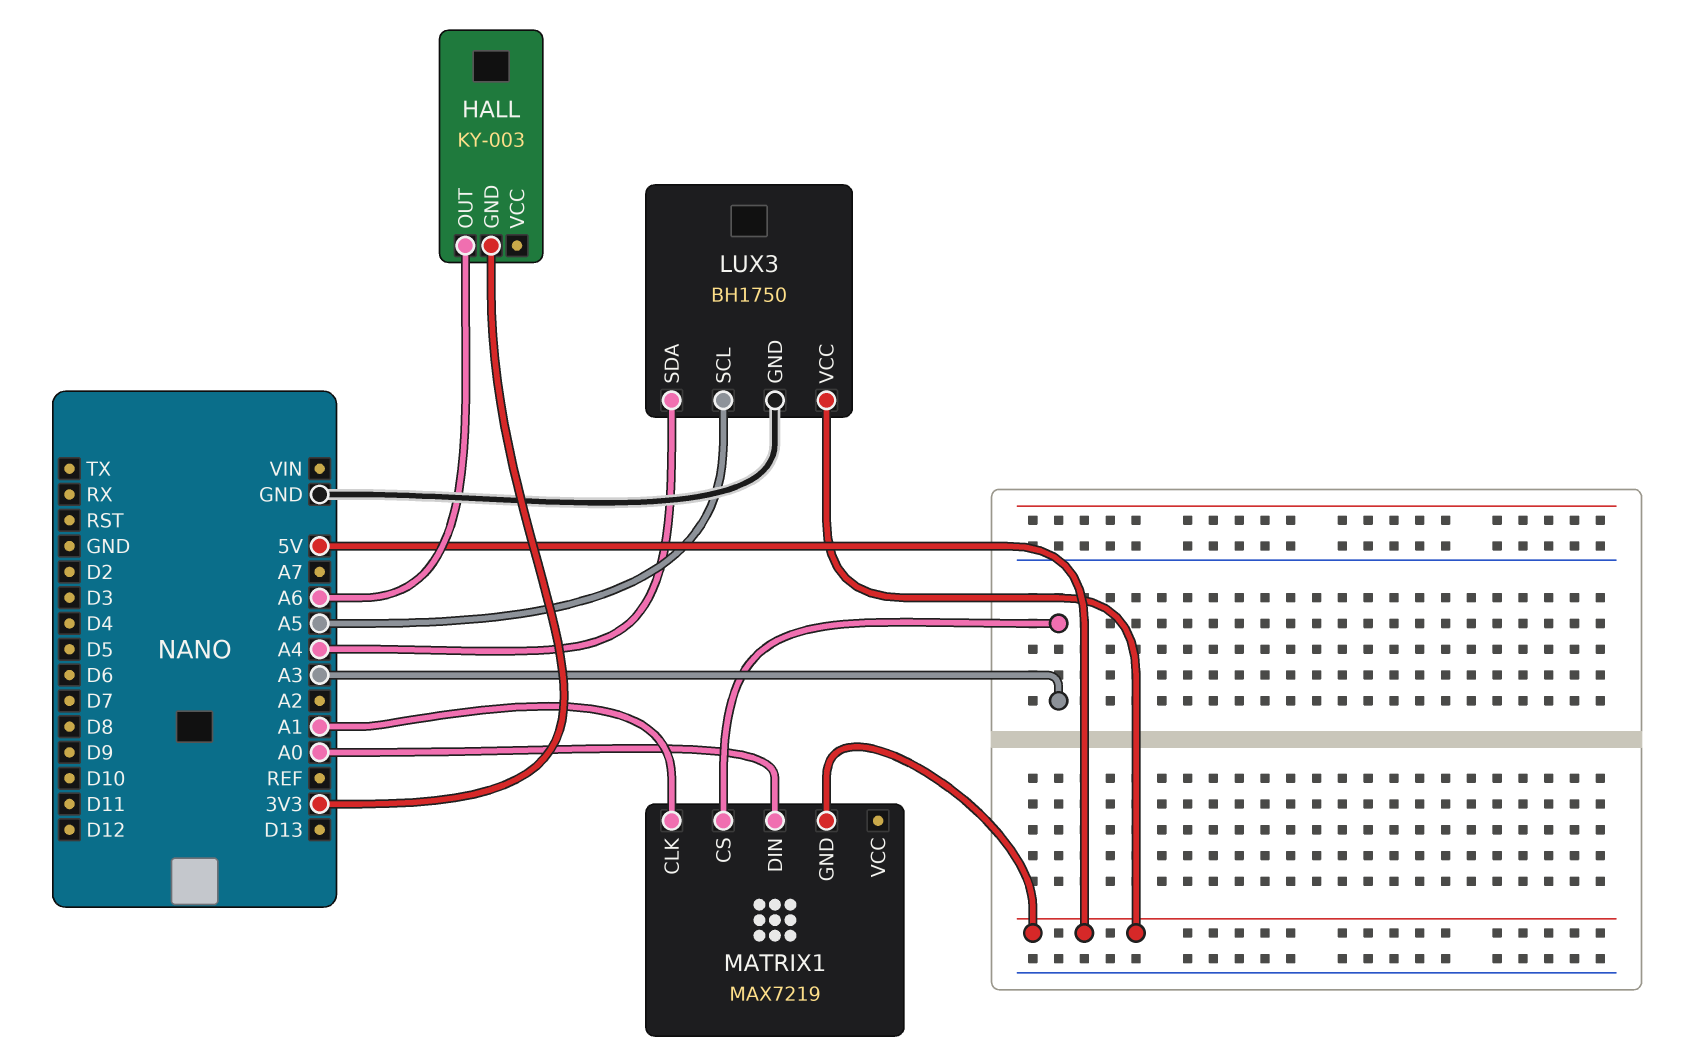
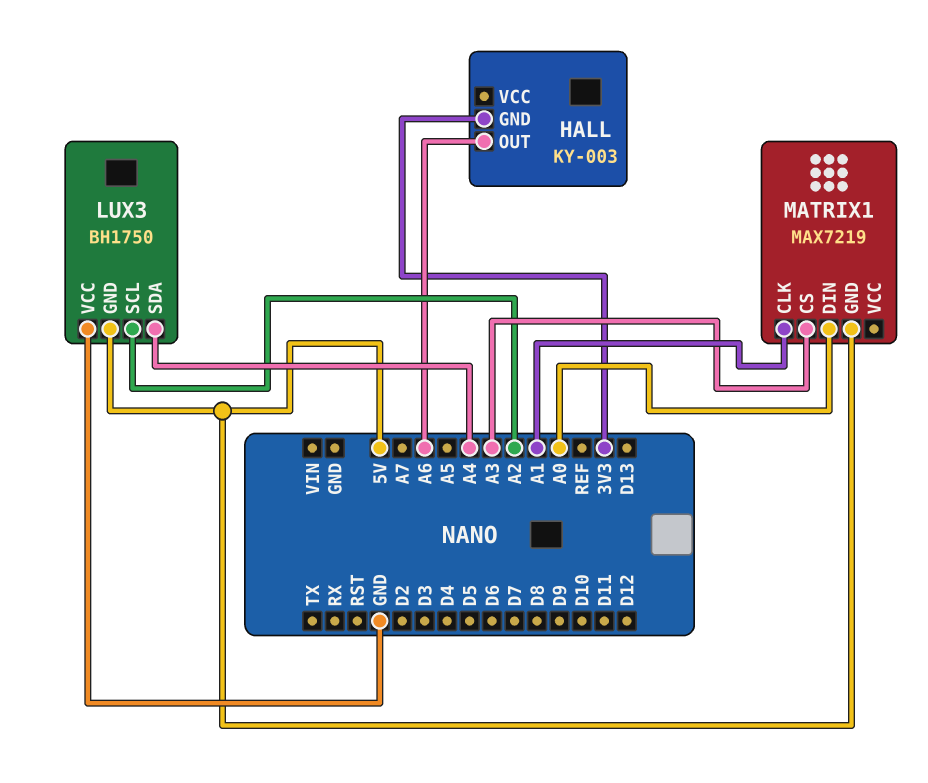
LUX3 pin GND: GND -> 5V
LUX3 pin SCL: A5 -> A2
LUX3 pin VCC: 5V -> GND

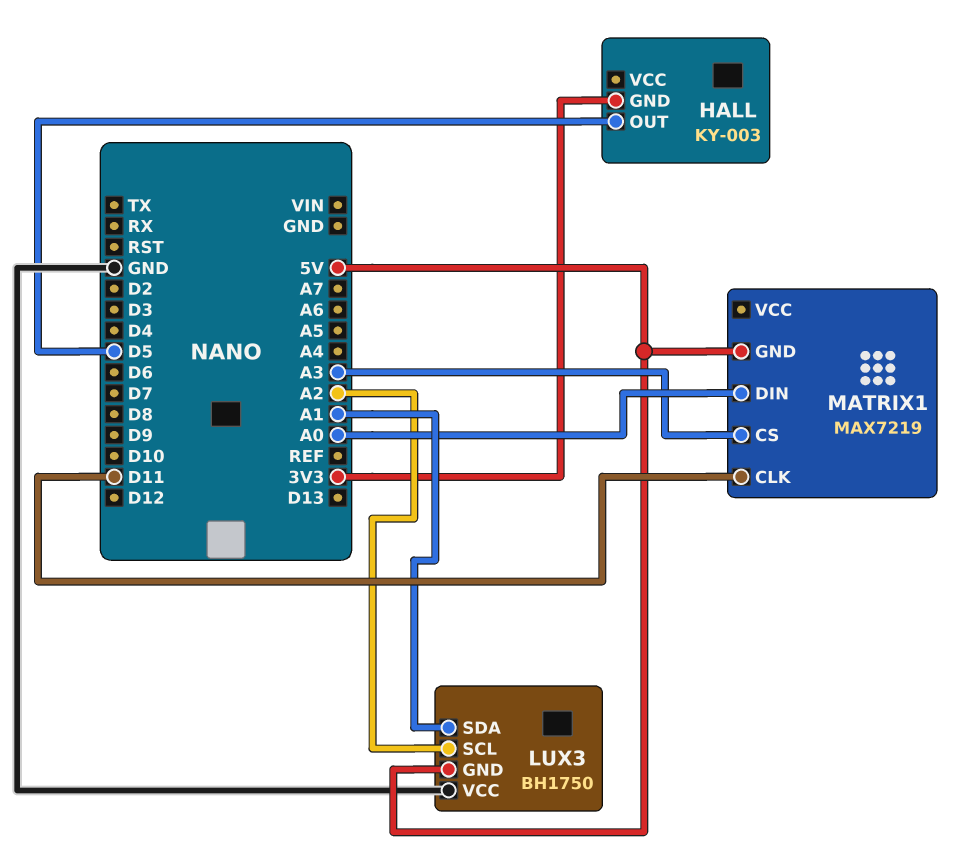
HALL pin OUT: A6 -> D5
LUX3 pin SDA: A4 -> A1
MATRIX1 pin CLK: A1 -> D11

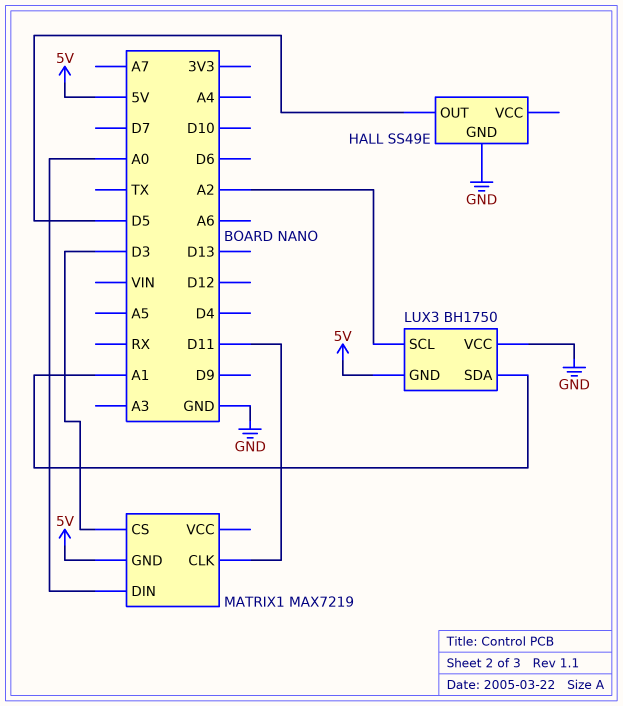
HALL: KY-003 -> SS49E
HALL pin GND: 3V3 -> GND
MATRIX1 pin CS: A3 -> D3

